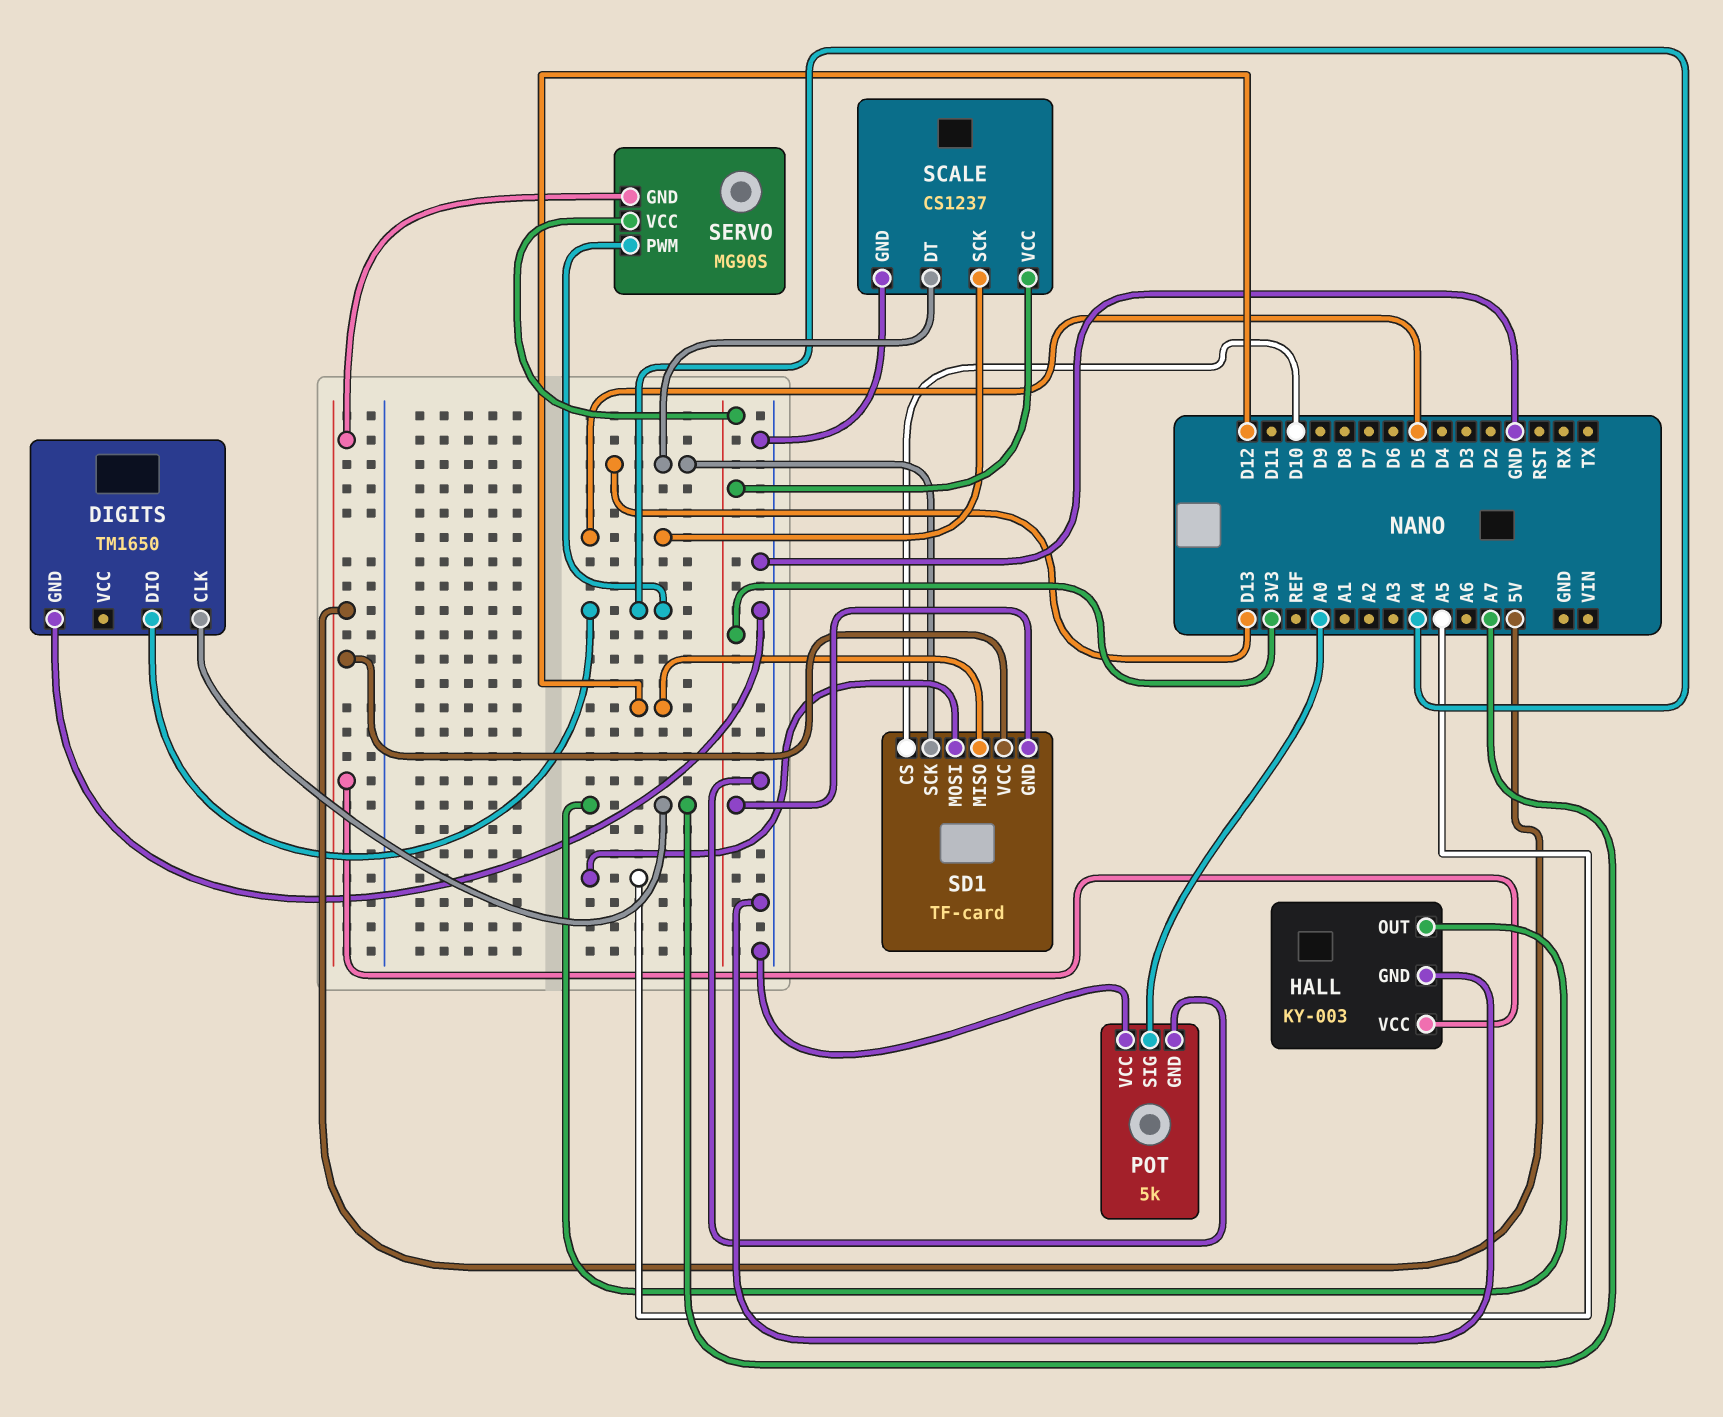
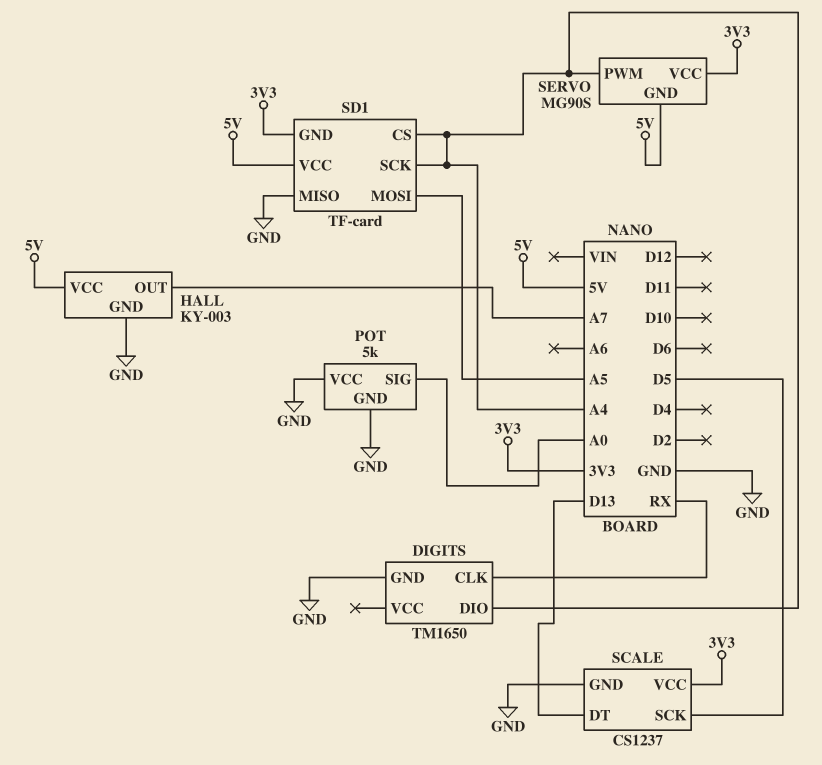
DIGITS pin CLK: A7 -> RX
SD1 pin CS: D10 -> A4
SD1 pin MISO: D12 -> GND
SD1 pin SCK: D13 -> A4

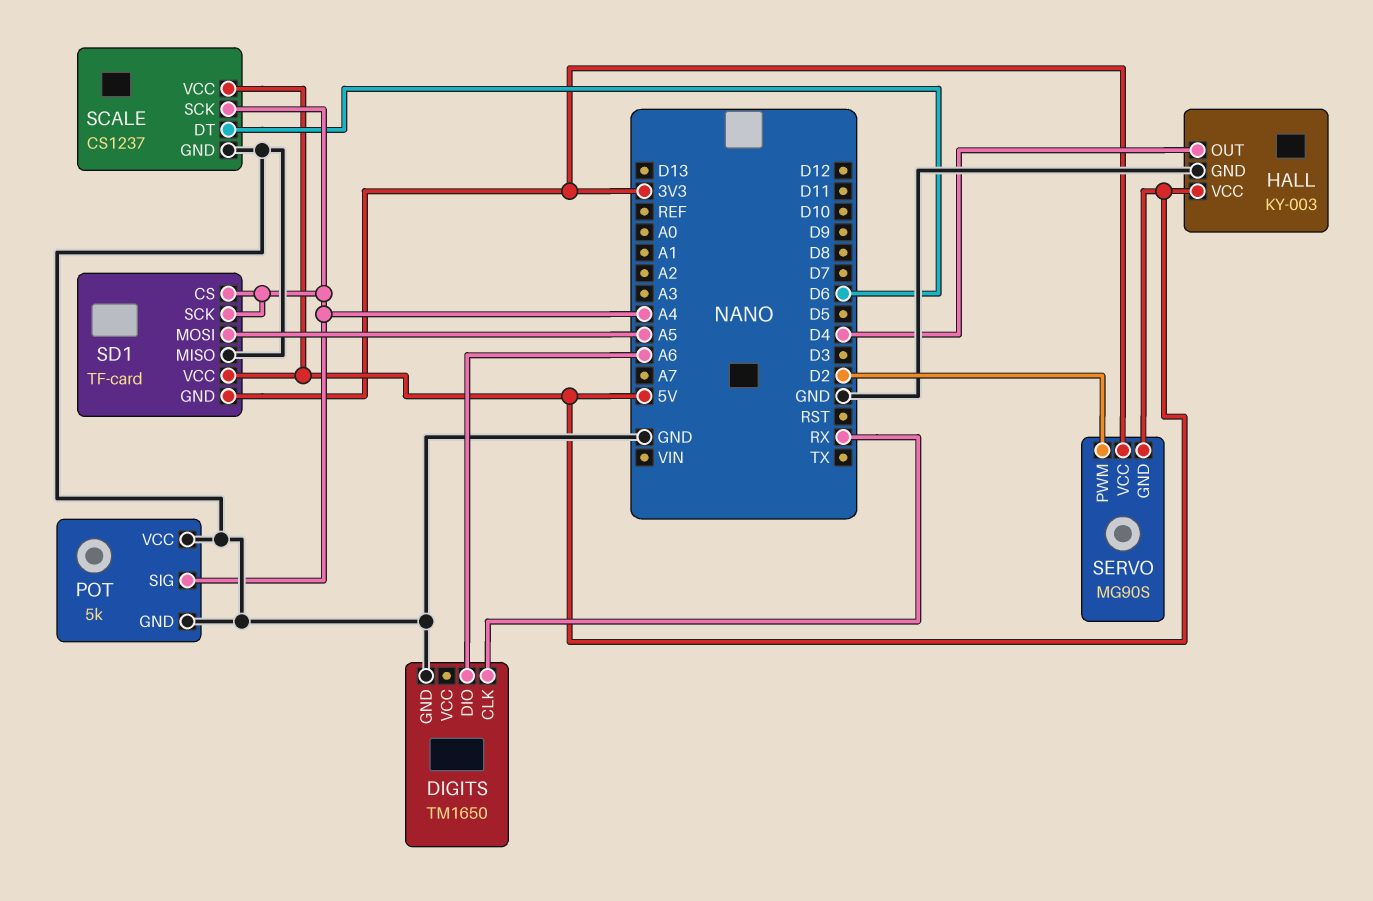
DIGITS pin DIO: A4 -> A6
HALL pin OUT: A7 -> D4
POT pin SIG: A0 -> A4
SCALE pin DT: D13 -> D6
SCALE pin SCK: D5 -> A4
SCALE pin VCC: 3V3 -> 5V
SERVO pin PWM: A4 -> D2

